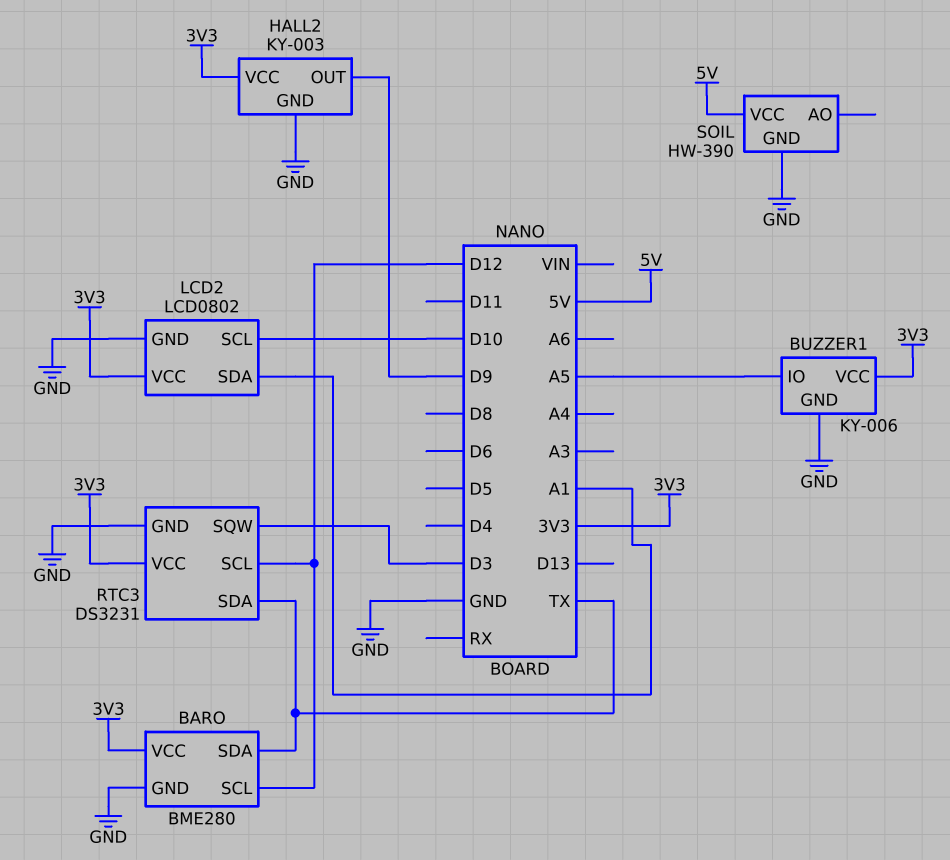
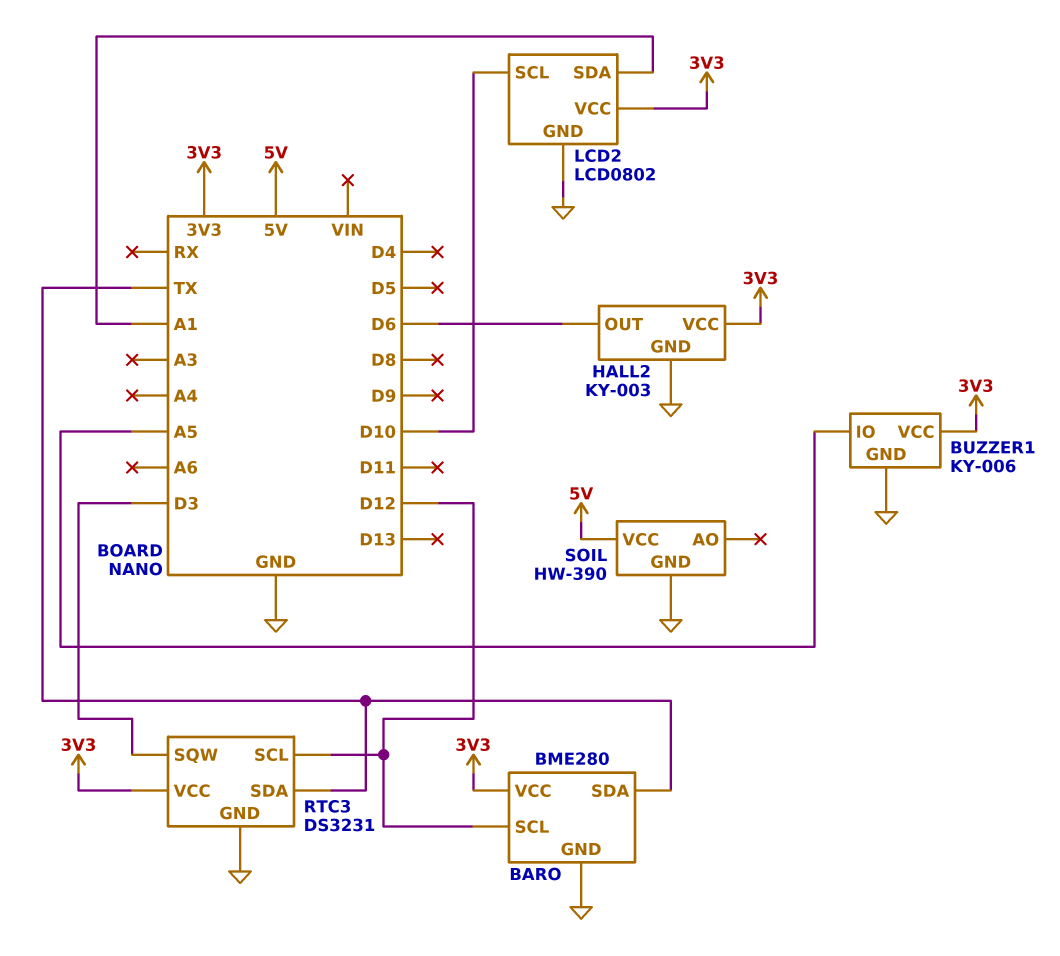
HALL2 pin OUT: D9 -> D6

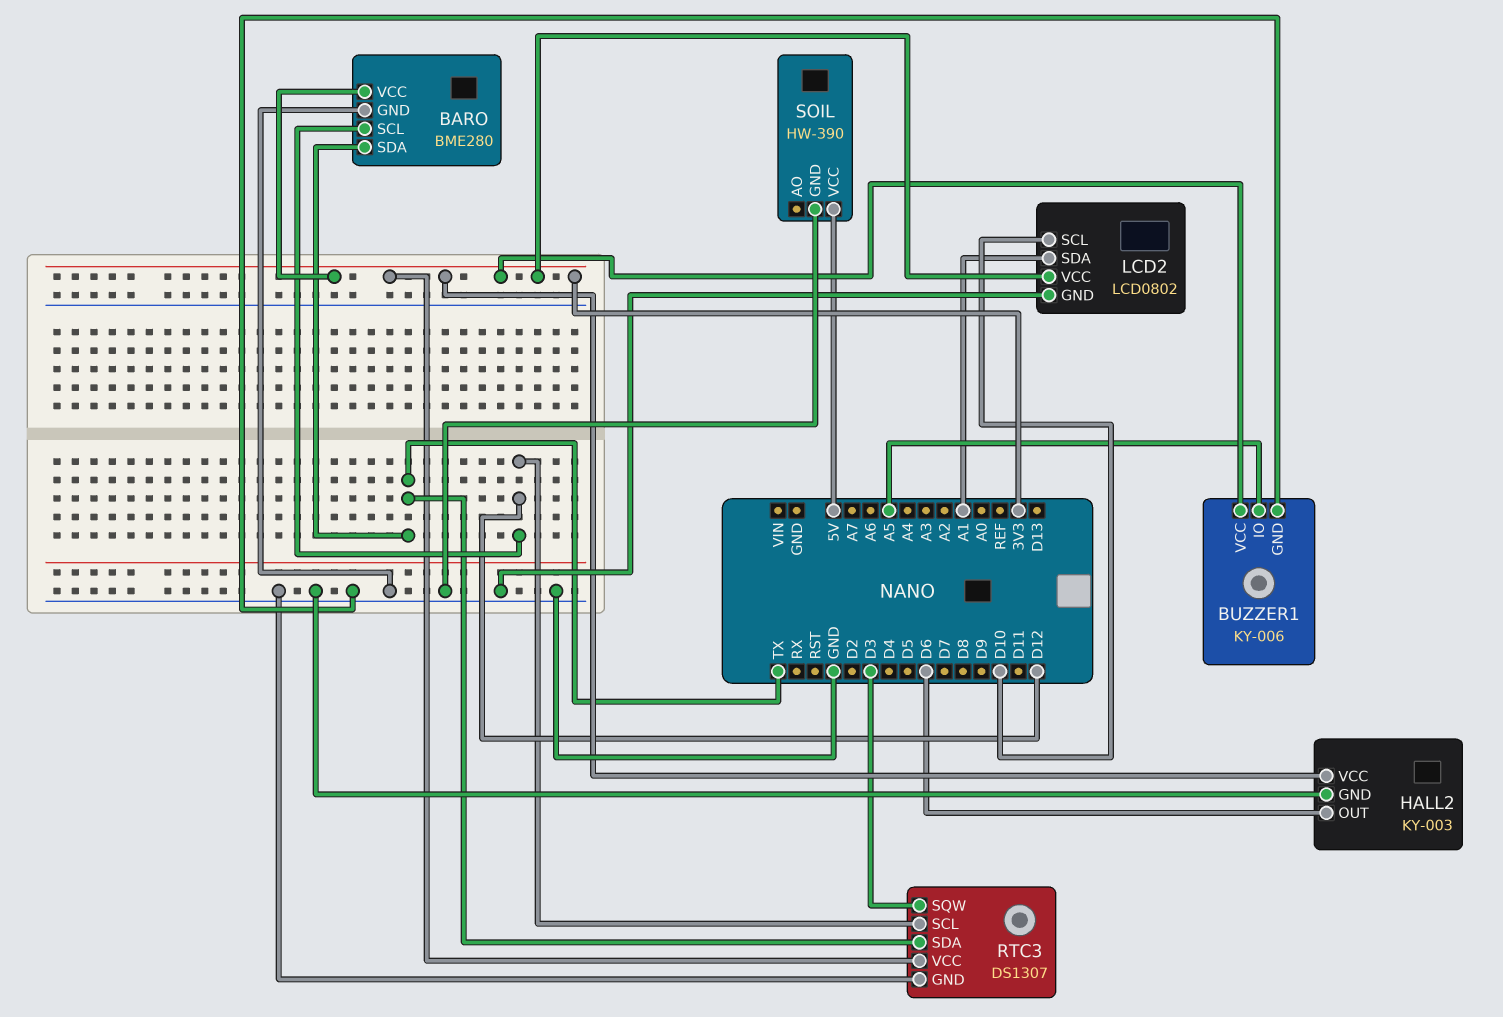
RTC3: DS3231 -> DS1307

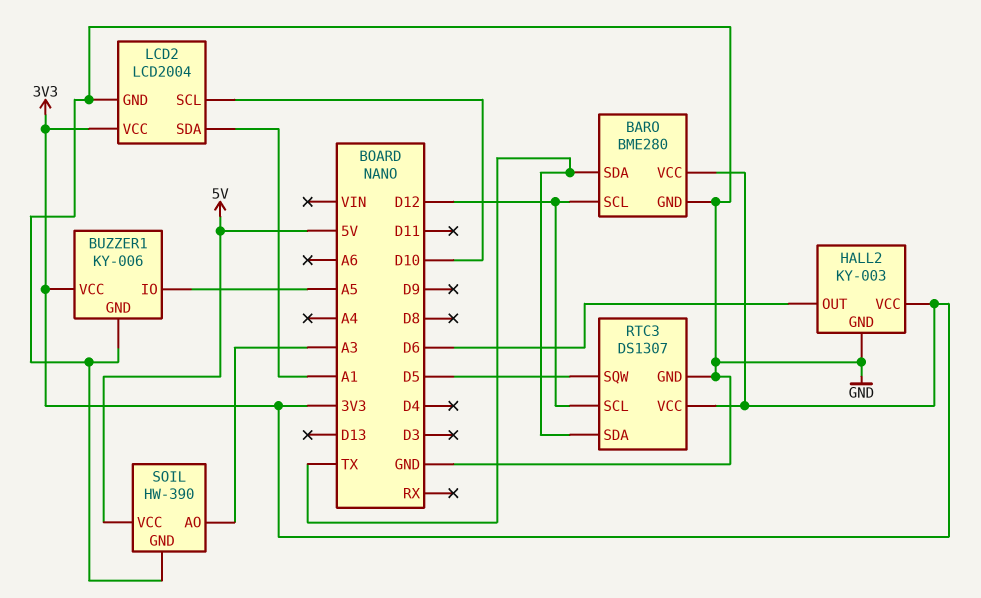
LCD2: LCD0802 -> LCD2004
RTC3 pin SQW: D3 -> D5
SOIL pin AO: none -> A3

